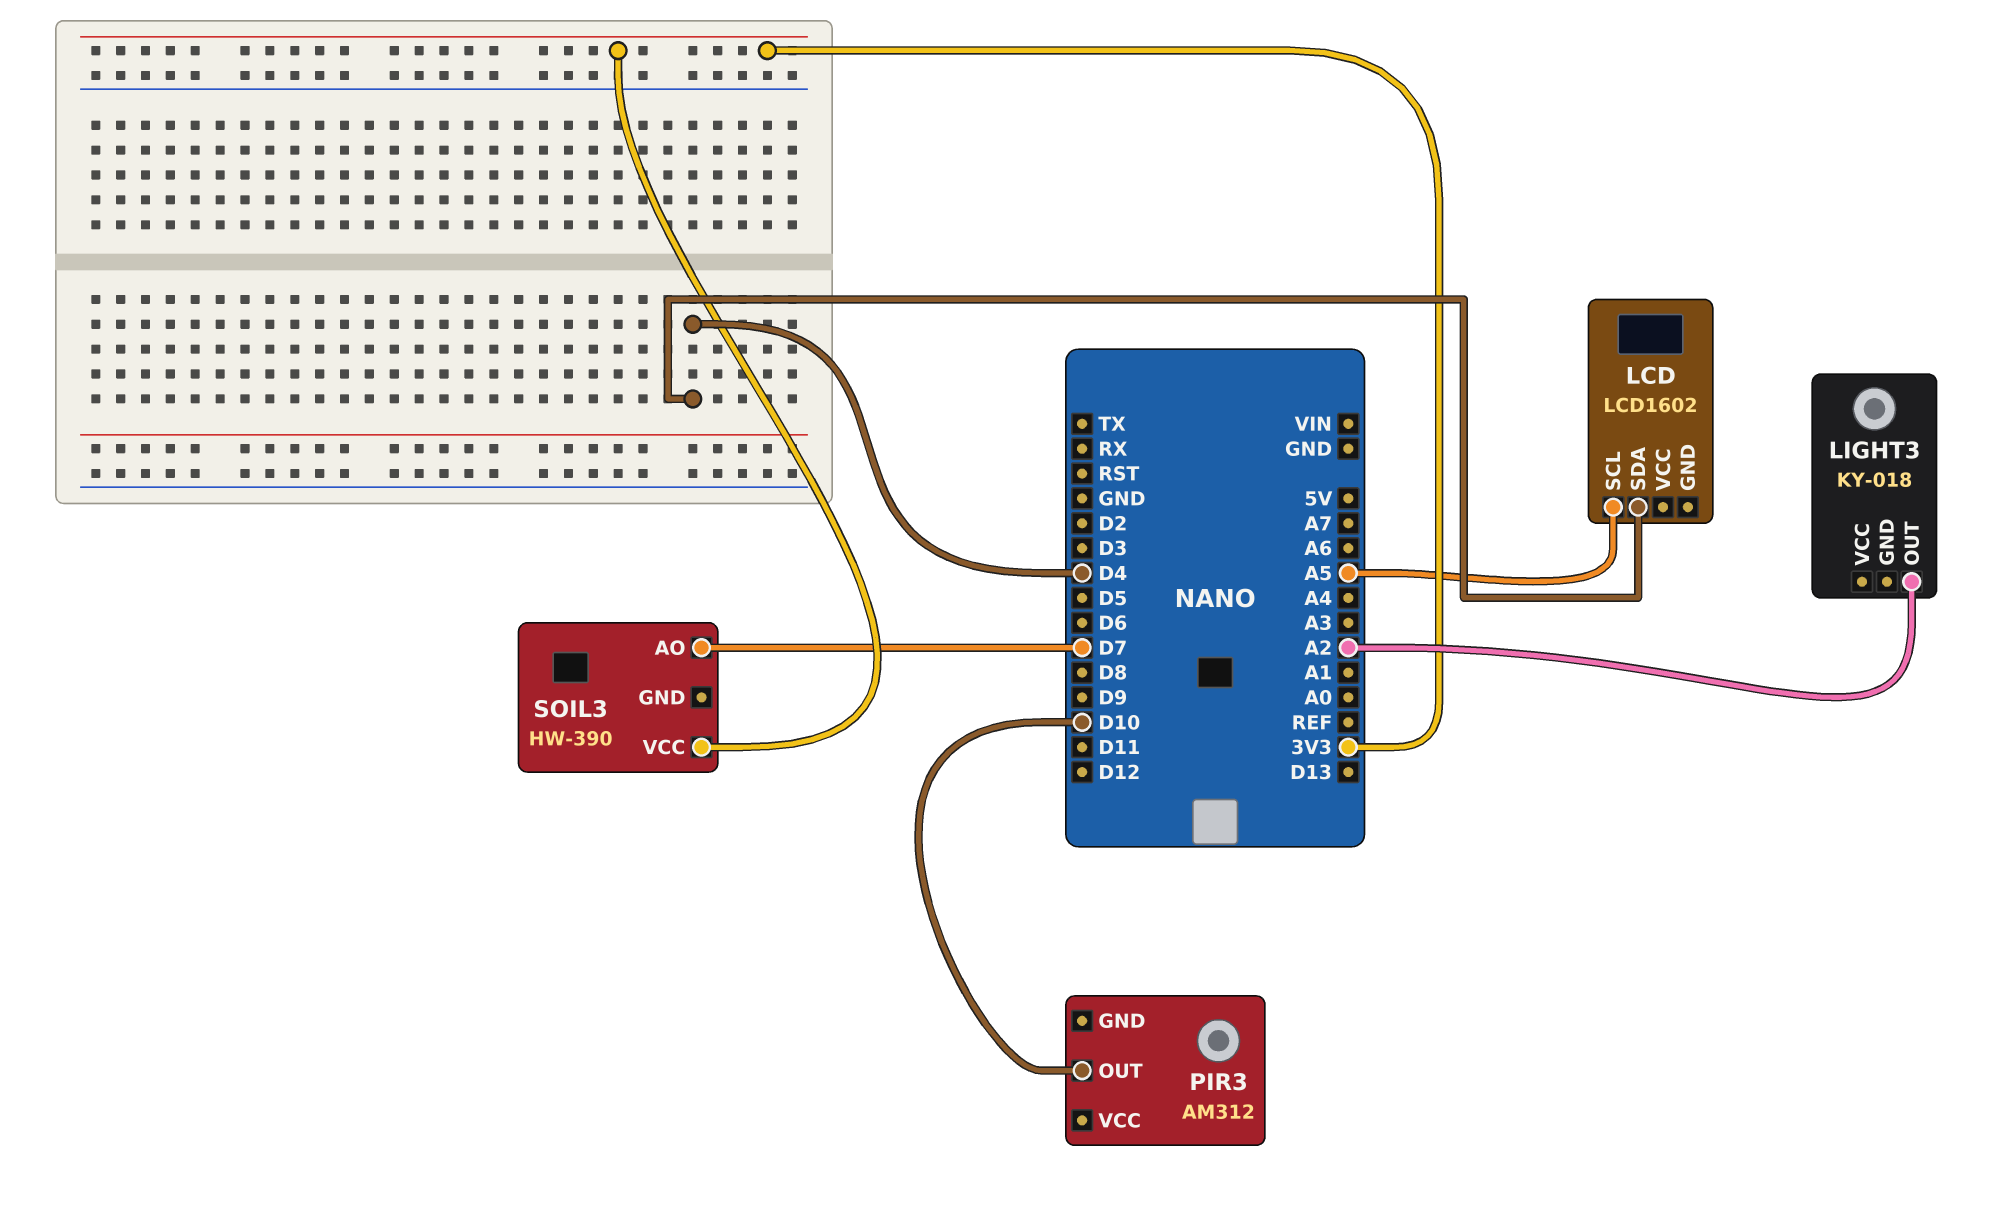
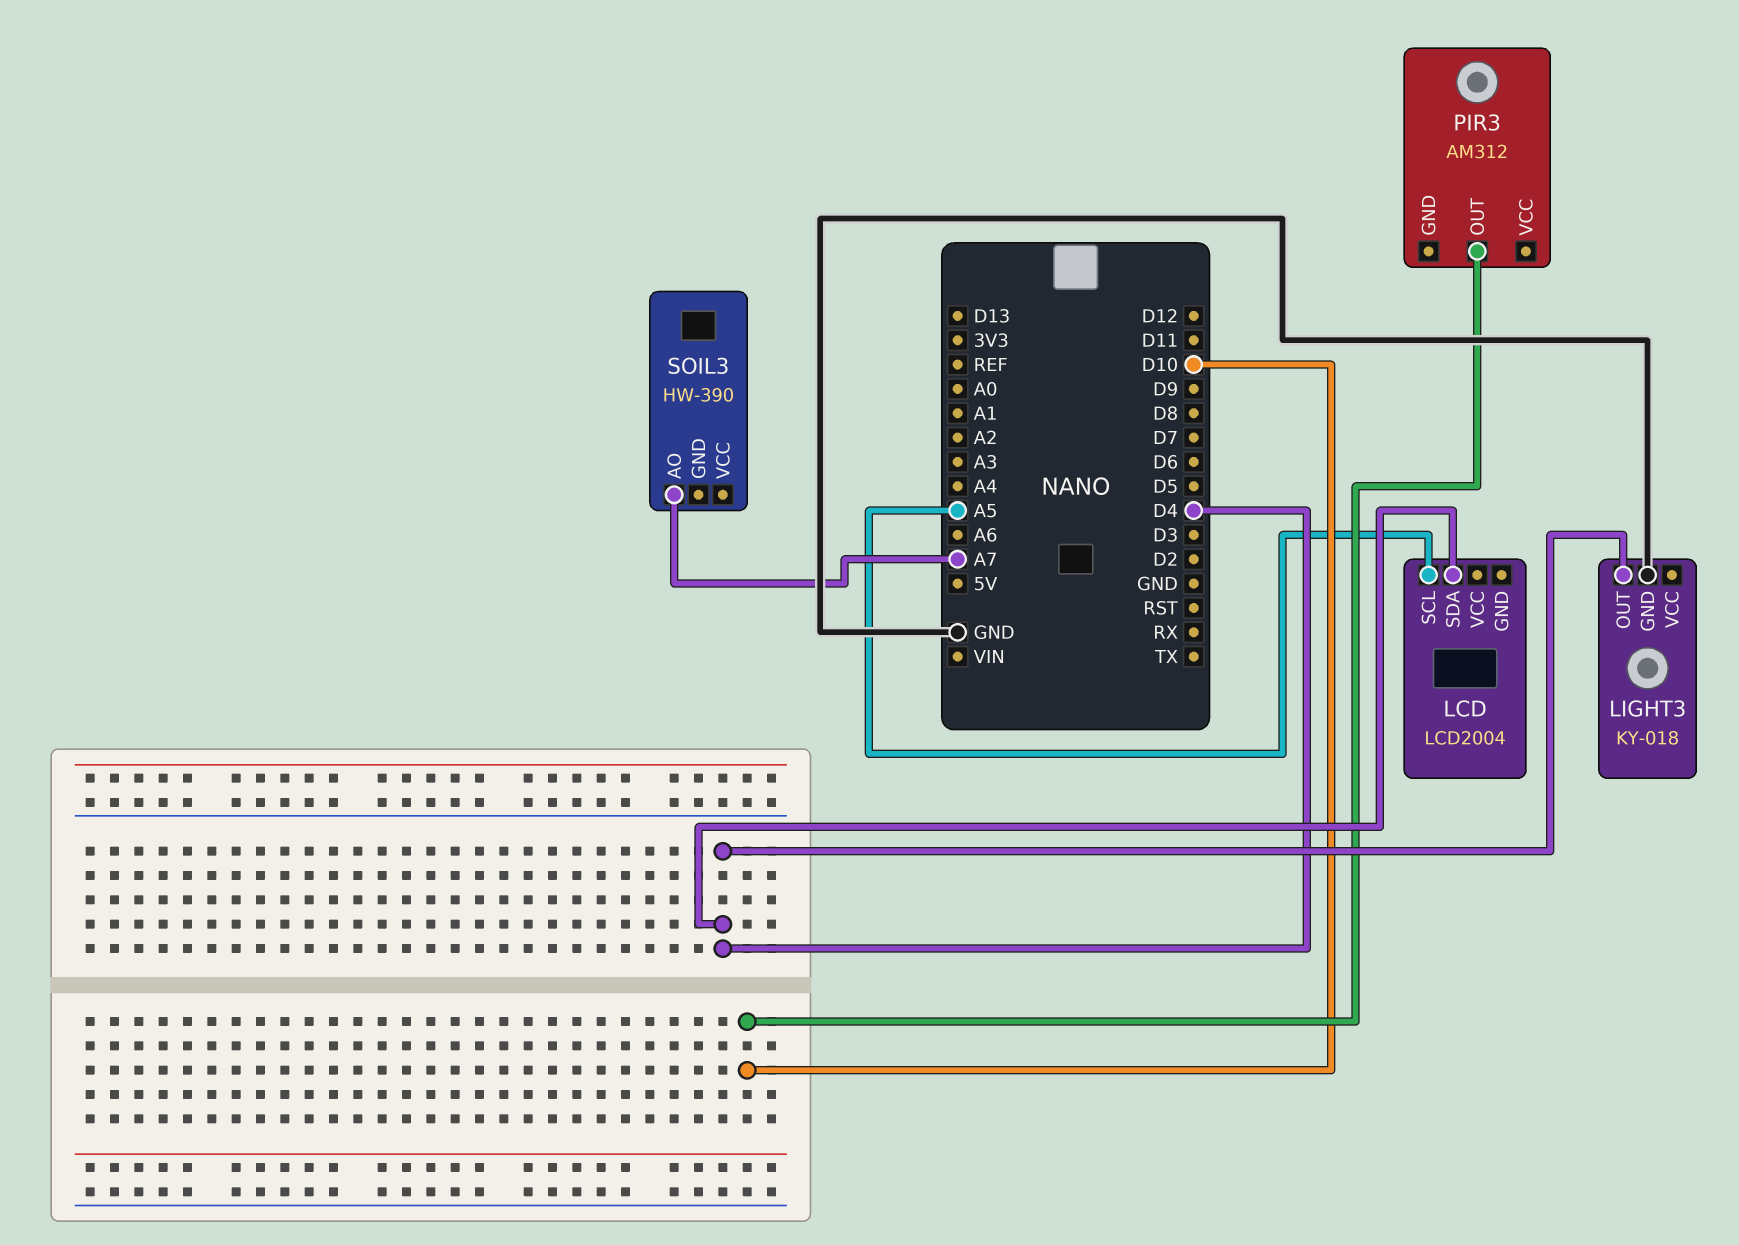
LCD: LCD1602 -> LCD2004
LIGHT3 pin GND: none -> GND
LIGHT3 pin OUT: A2 -> D4
SOIL3 pin AO: D7 -> A7
SOIL3 pin VCC: 3V3 -> none

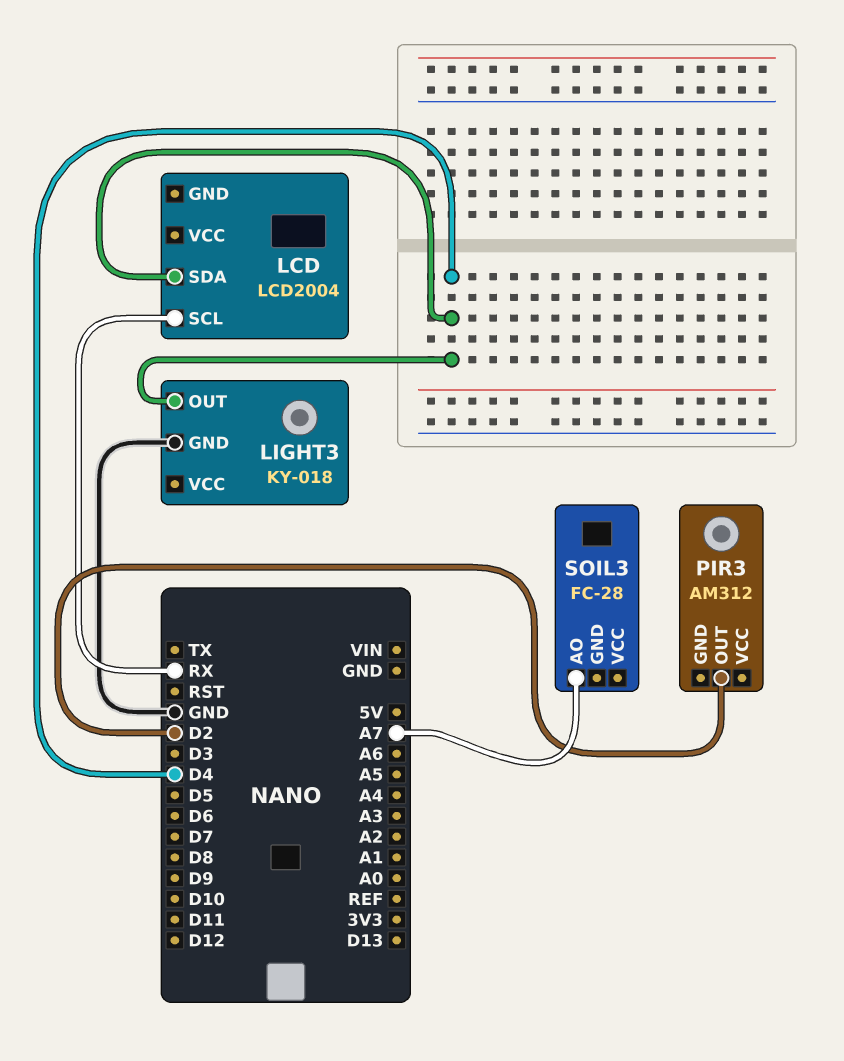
LCD pin SCL: A5 -> RX
PIR3 pin OUT: D10 -> D2
SOIL3: HW-390 -> FC-28

